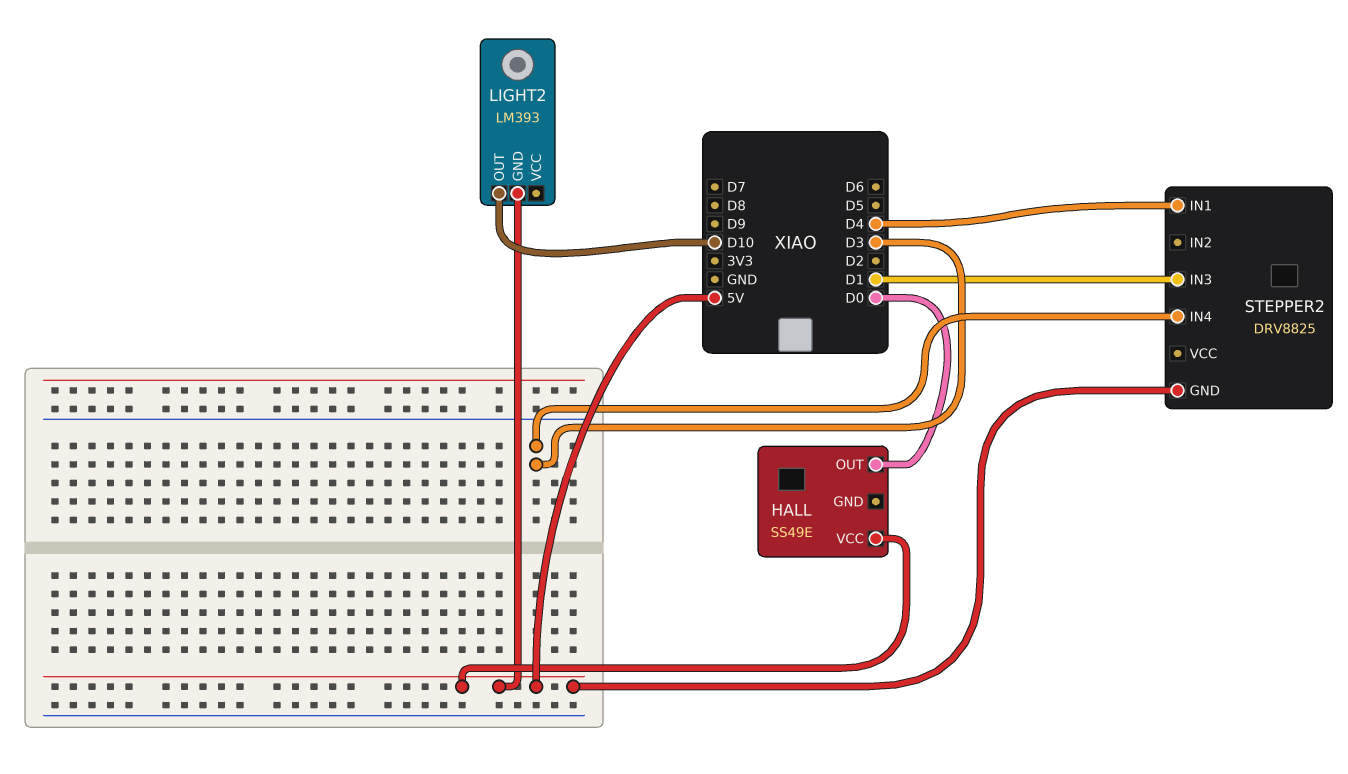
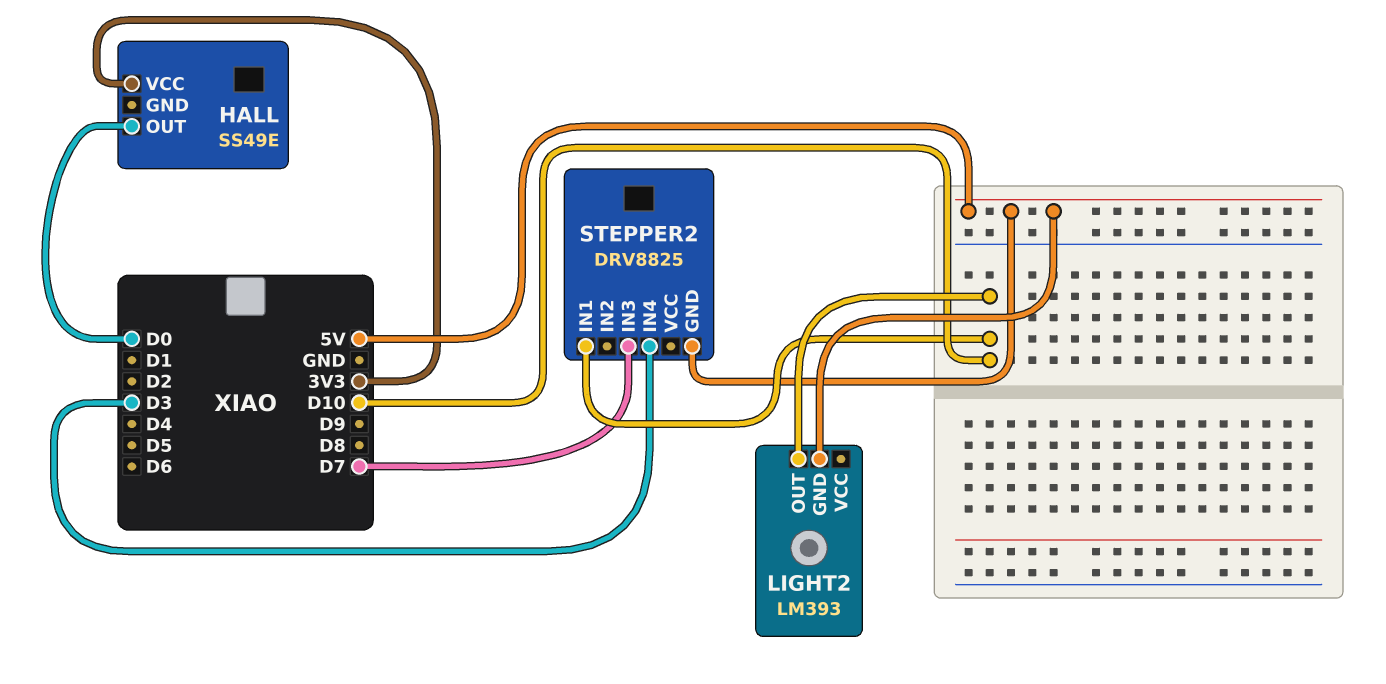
HALL pin VCC: 5V -> 3V3
STEPPER2 pin IN1: D4 -> D10
STEPPER2 pin IN3: D1 -> D7

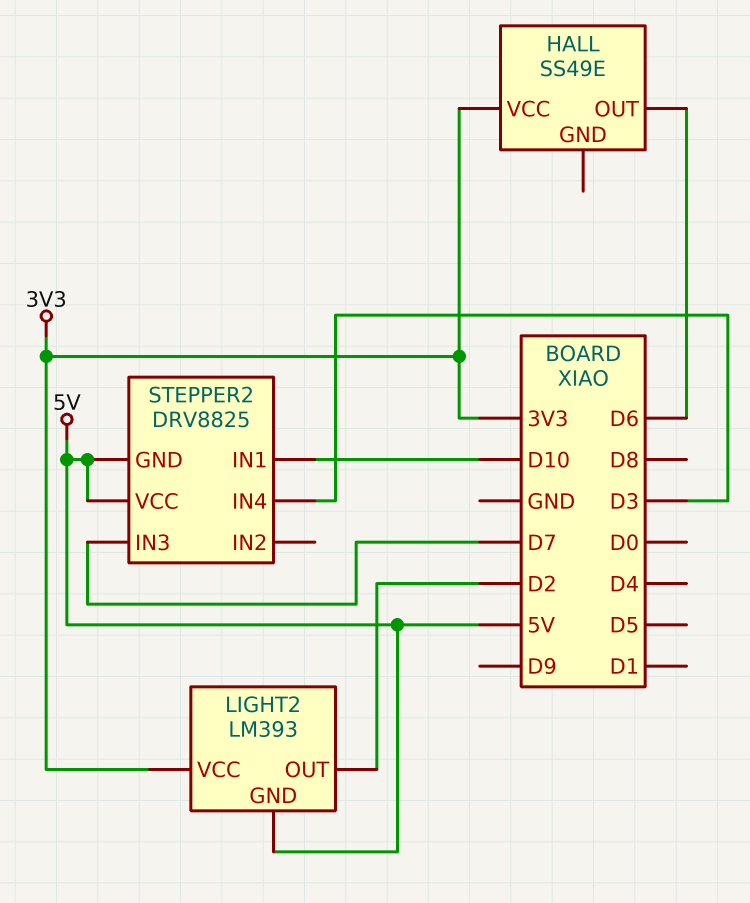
HALL pin OUT: D0 -> D6
LIGHT2 pin OUT: D10 -> D2
LIGHT2 pin VCC: none -> 3V3
STEPPER2 pin VCC: none -> 5V

